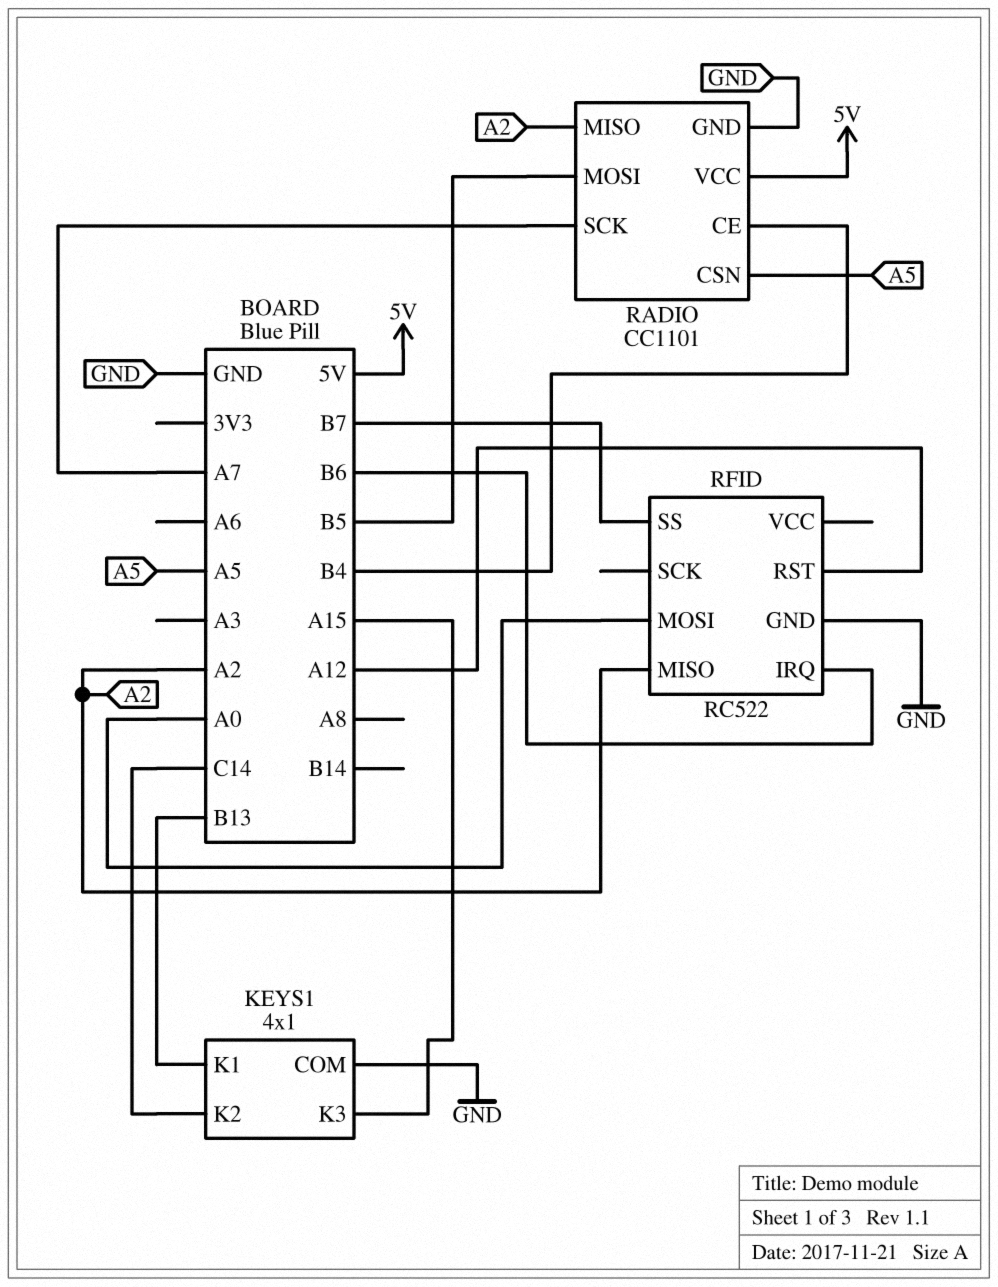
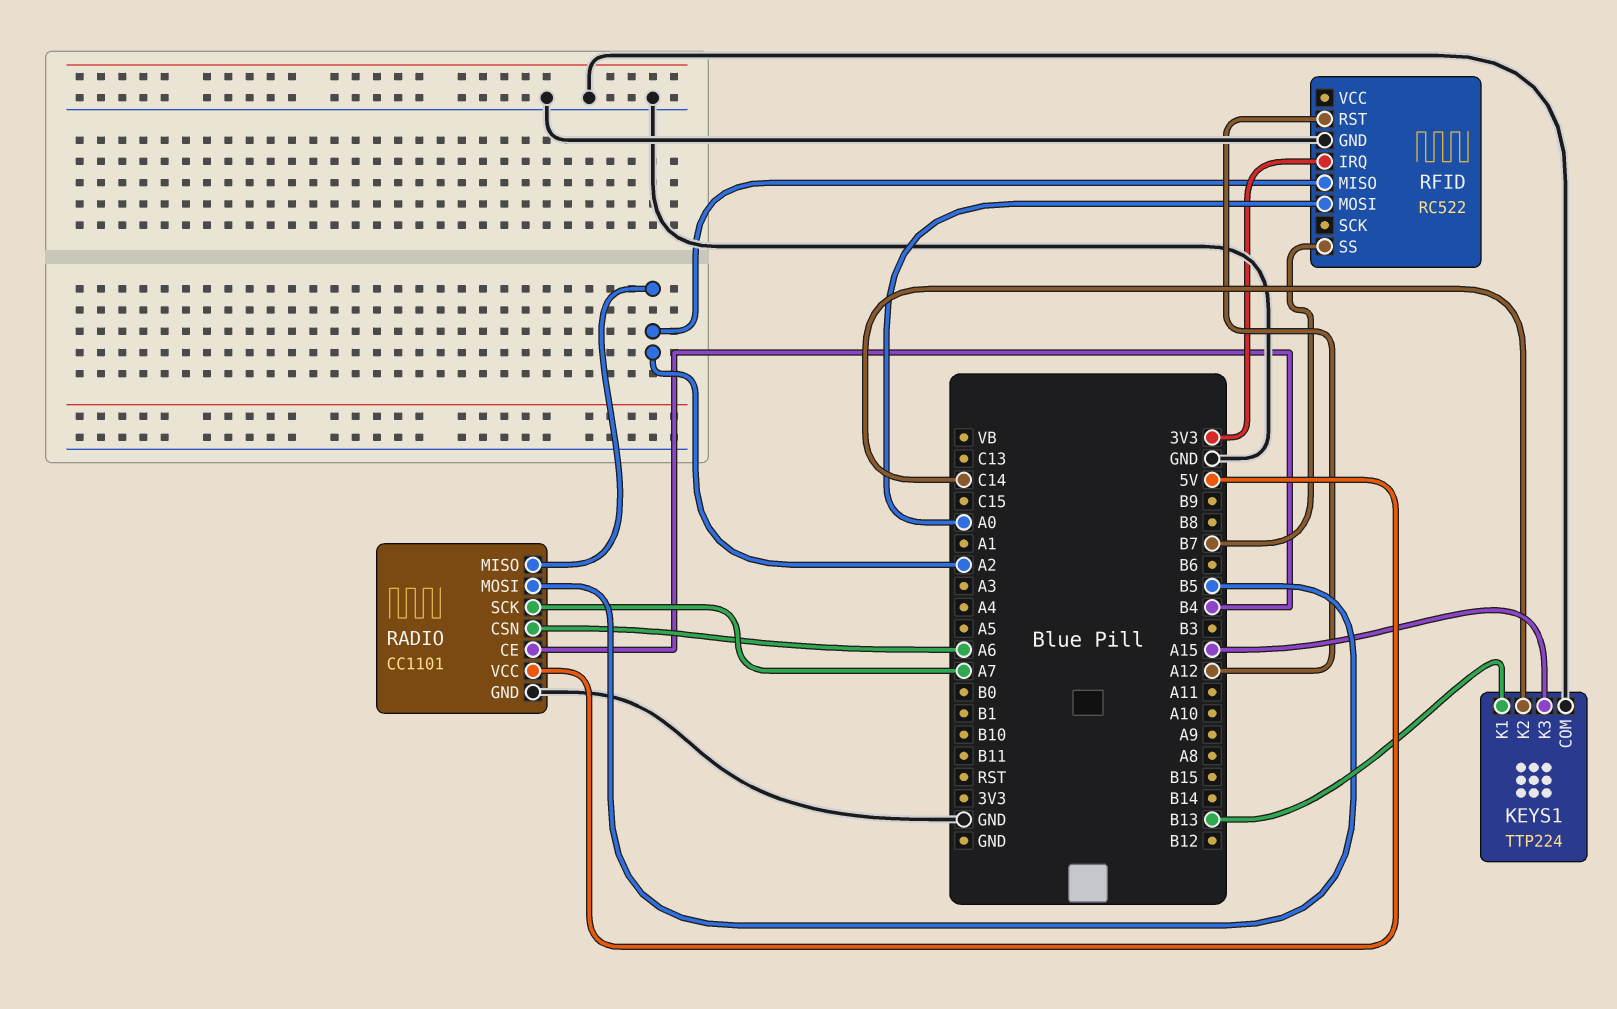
KEYS1: 4x1 -> TTP224
RADIO pin CSN: A5 -> A6
RFID pin IRQ: B6 -> 3V3

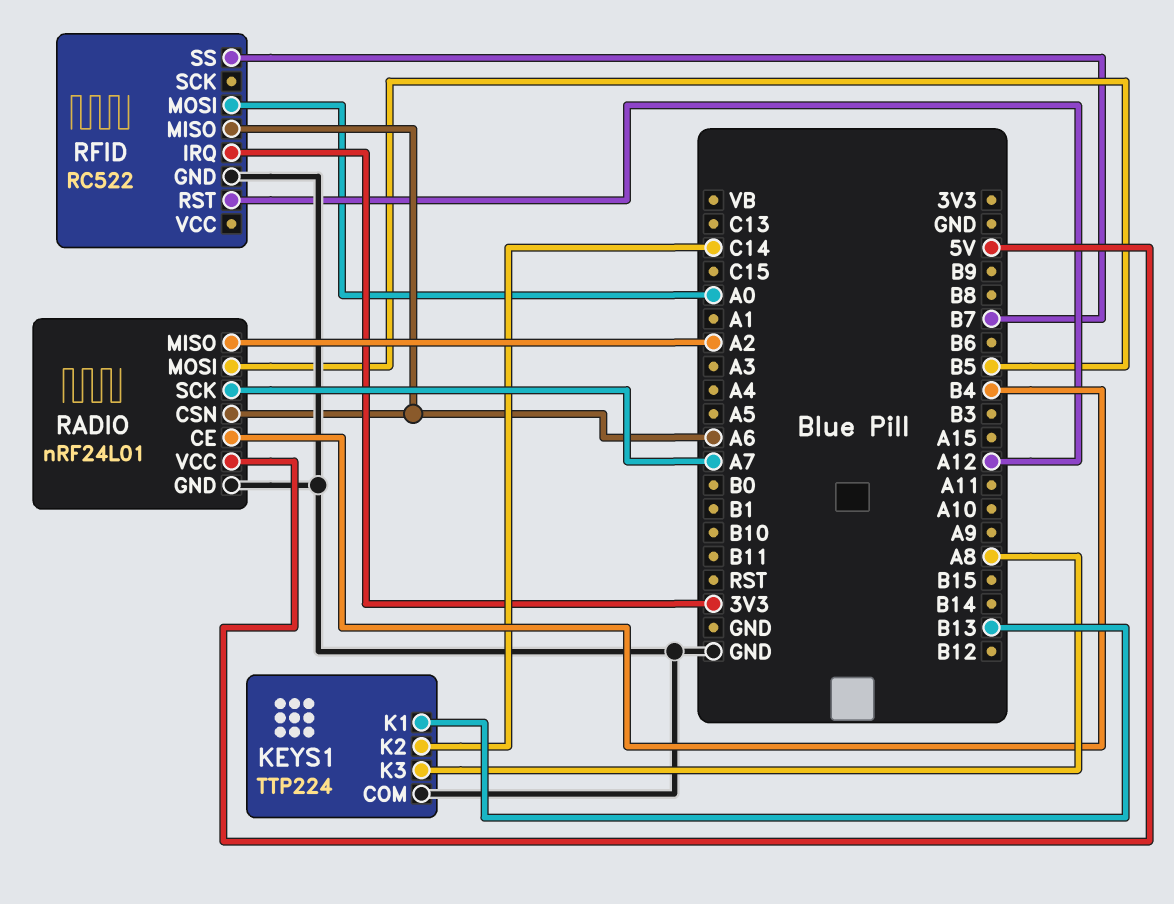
KEYS1 pin K3: A15 -> A8
RADIO: CC1101 -> nRF24L01
RFID pin MISO: A2 -> A6

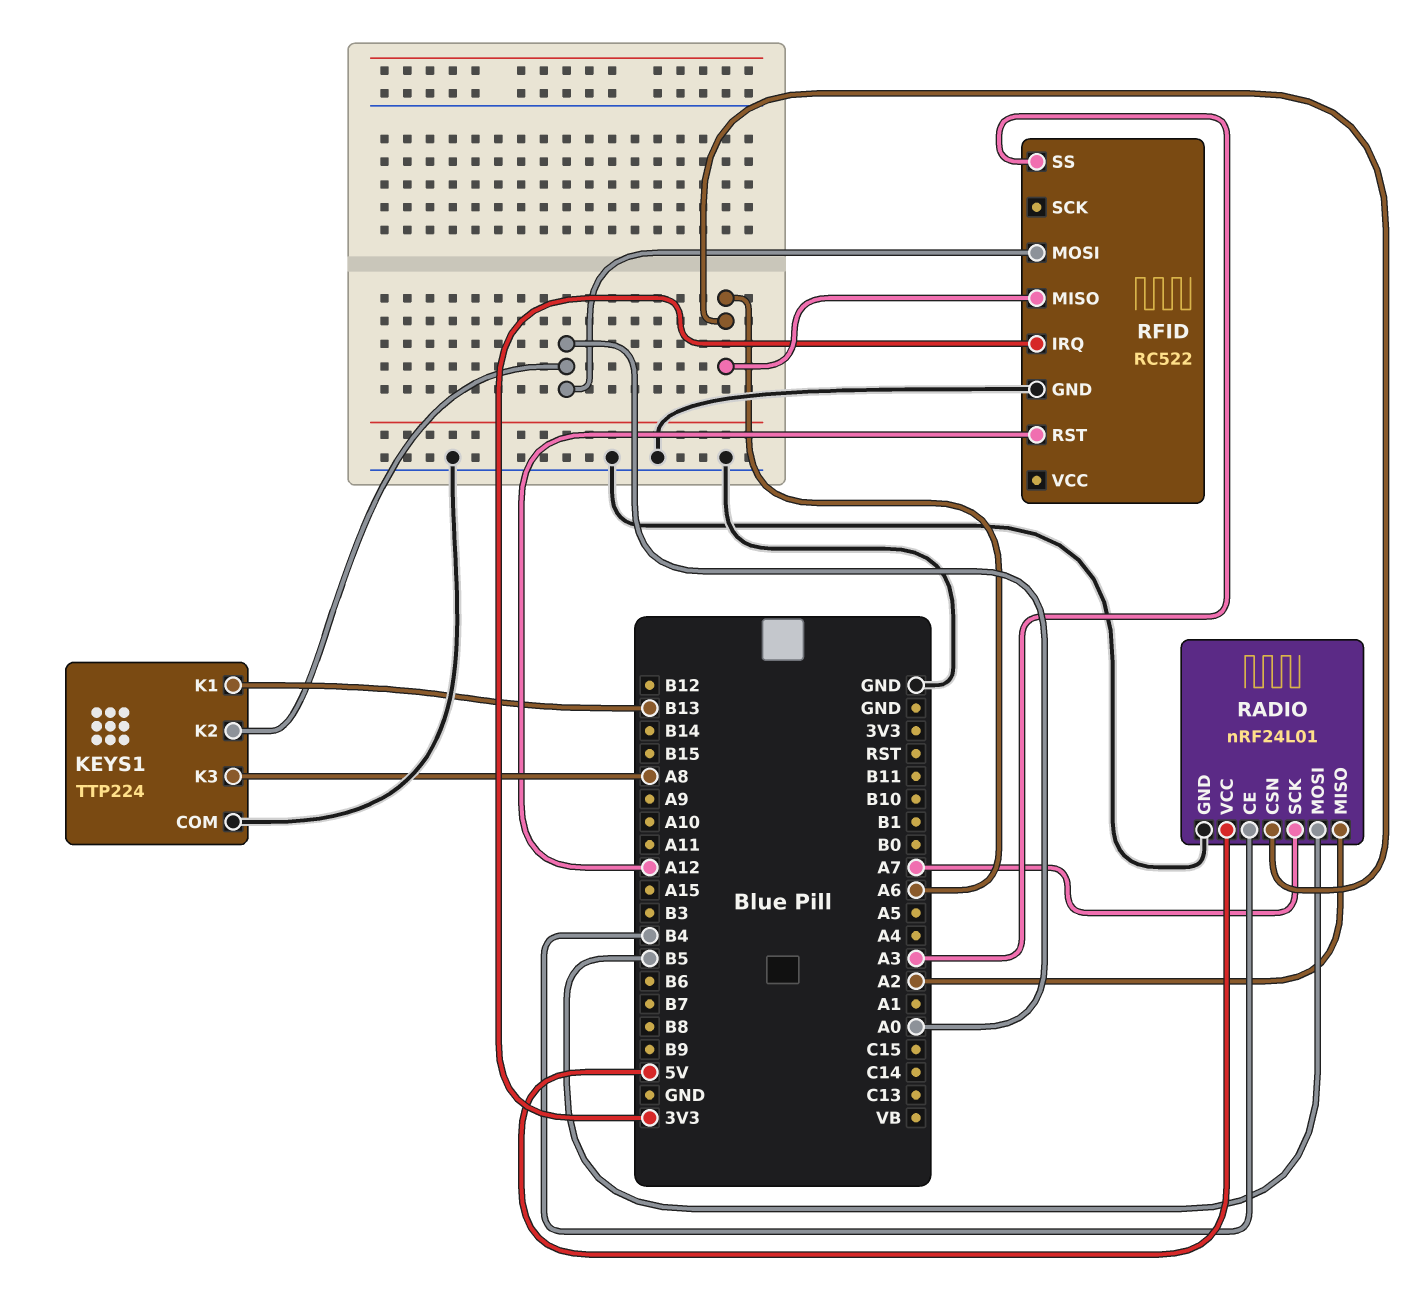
KEYS1 pin K2: C14 -> A0
RFID pin SS: B7 -> A3

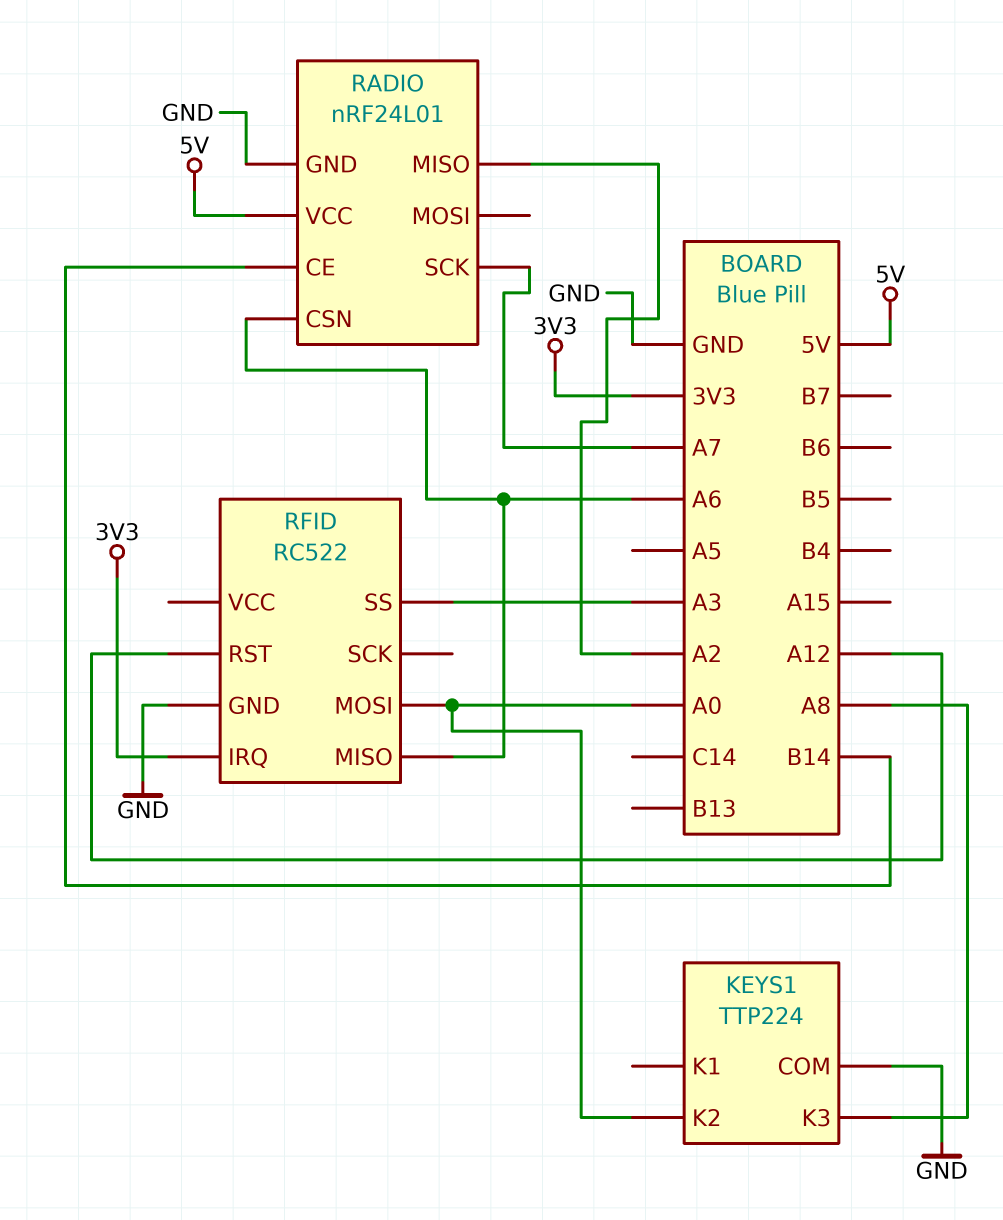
KEYS1 pin K1: B13 -> none
RADIO pin CE: B4 -> B14
RADIO pin MOSI: B5 -> none

